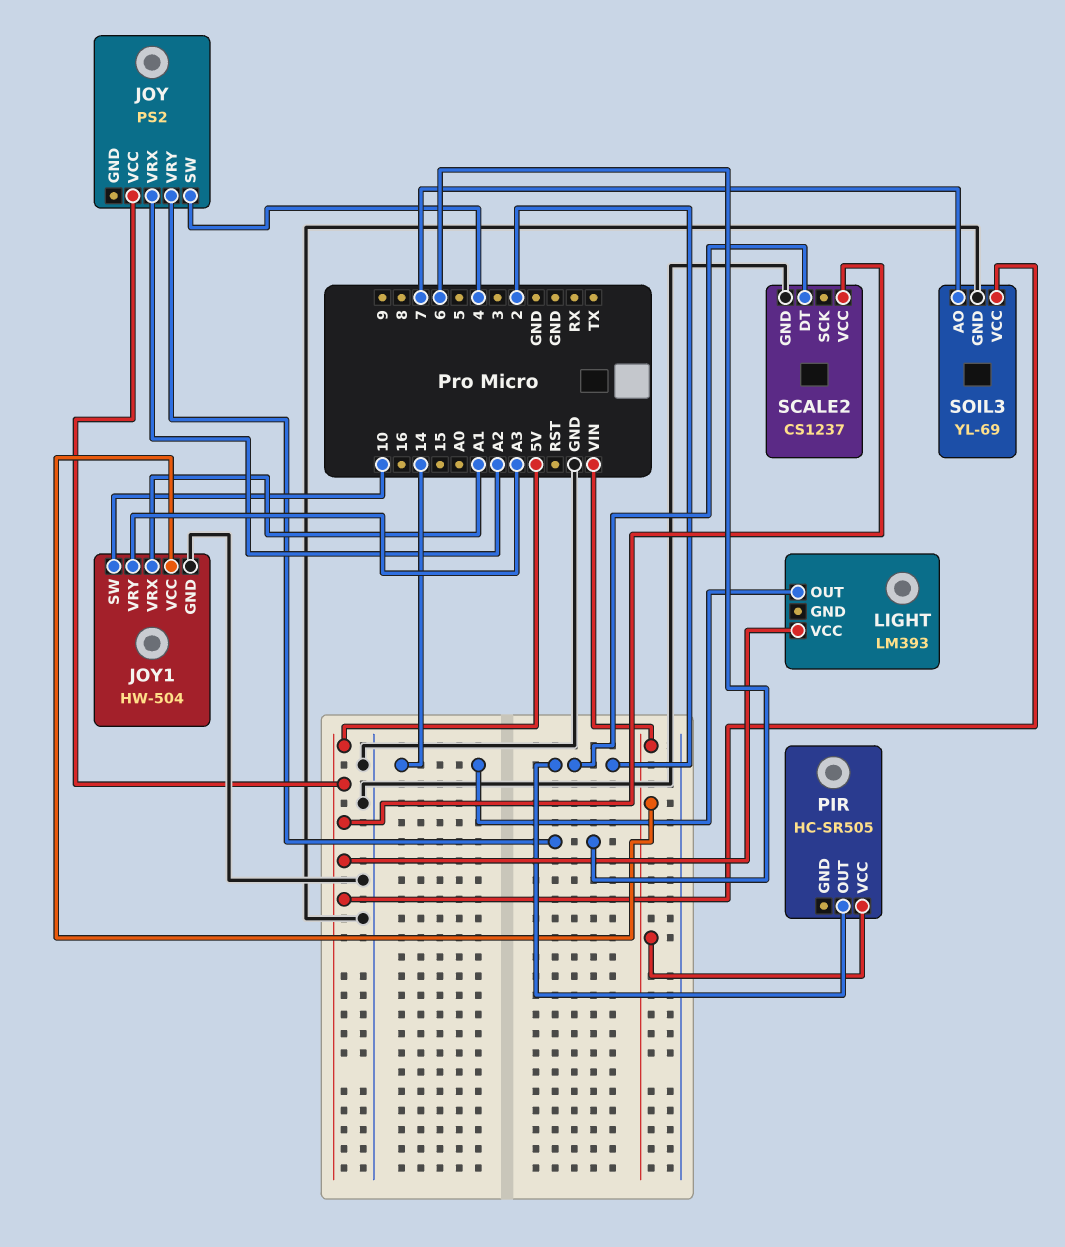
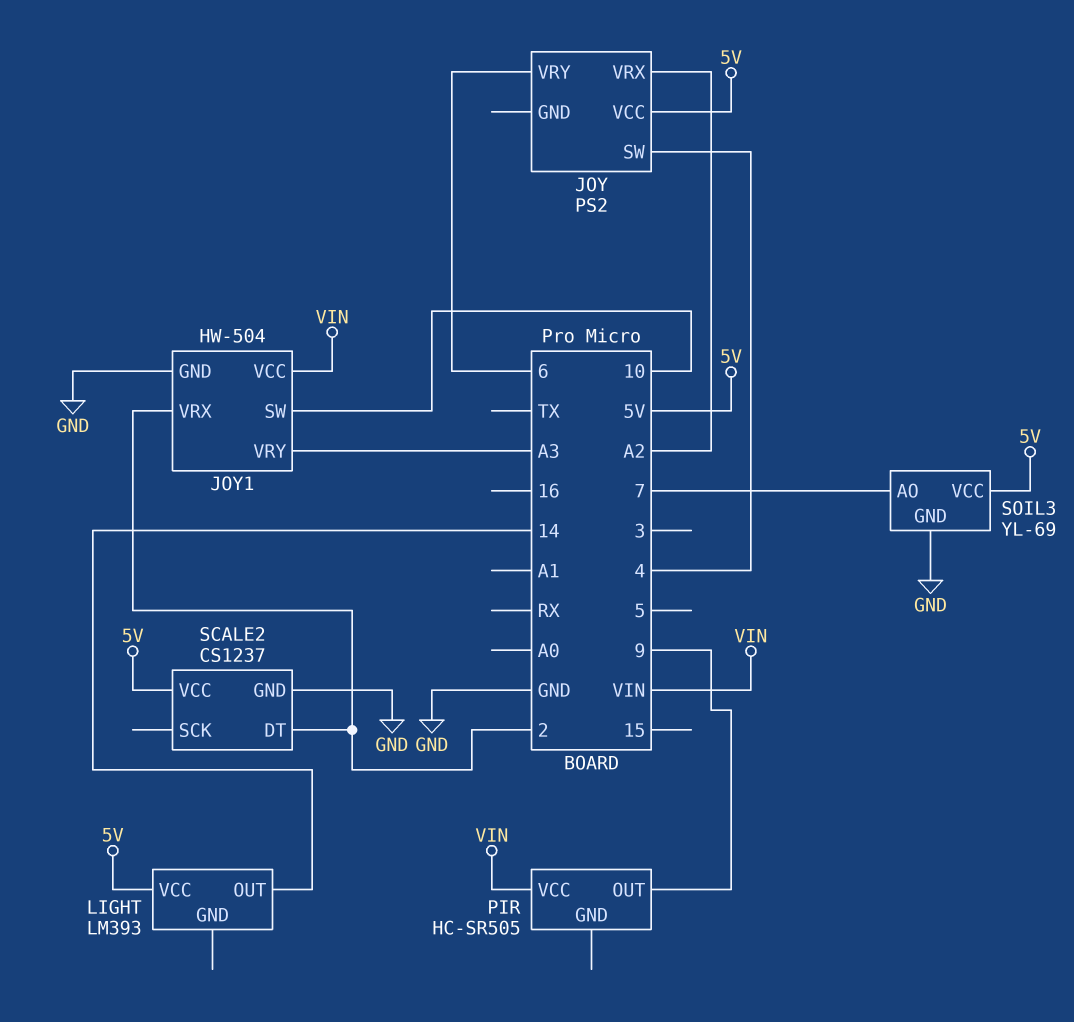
JOY1 pin VRX: A1 -> 2
PIR pin OUT: 2 -> 9

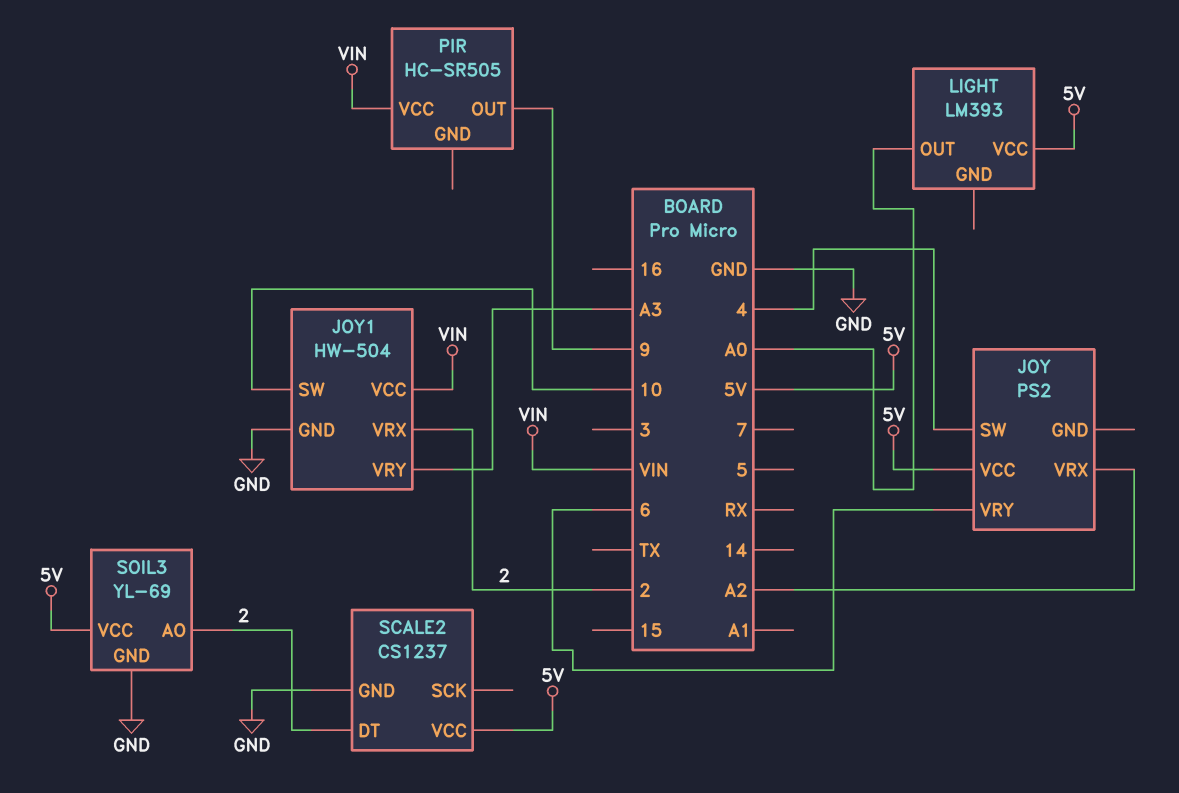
LIGHT pin OUT: 14 -> A0
SOIL3 pin AO: 7 -> 2

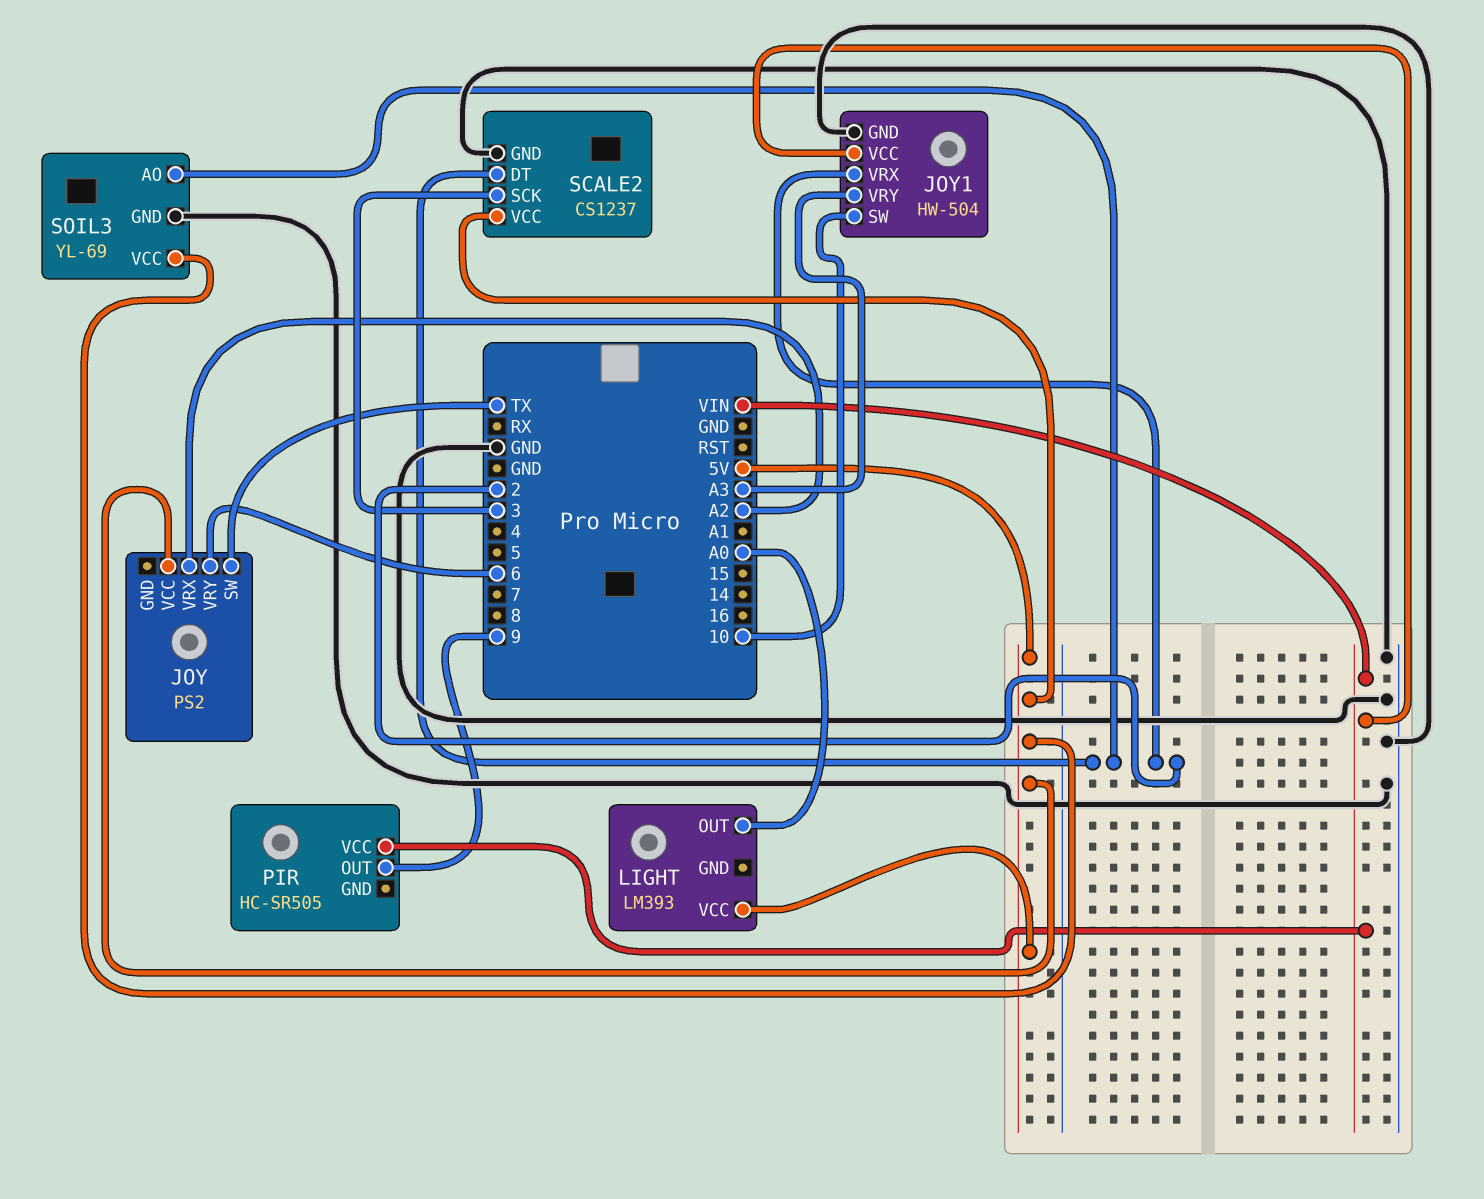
JOY pin SW: 4 -> TX
SCALE2 pin SCK: none -> 3

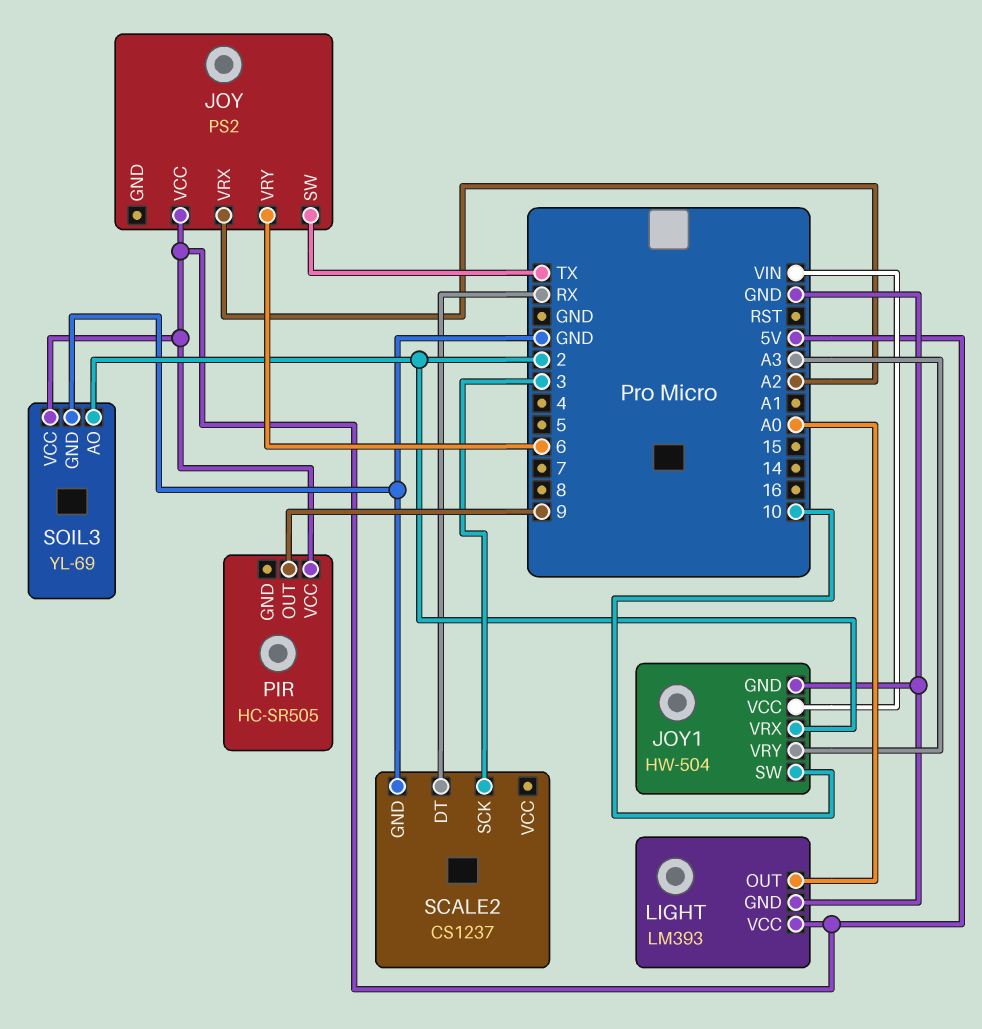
LIGHT pin GND: none -> GND
PIR pin VCC: VIN -> 5V
SCALE2 pin DT: 2 -> RX
SCALE2 pin VCC: 5V -> none

